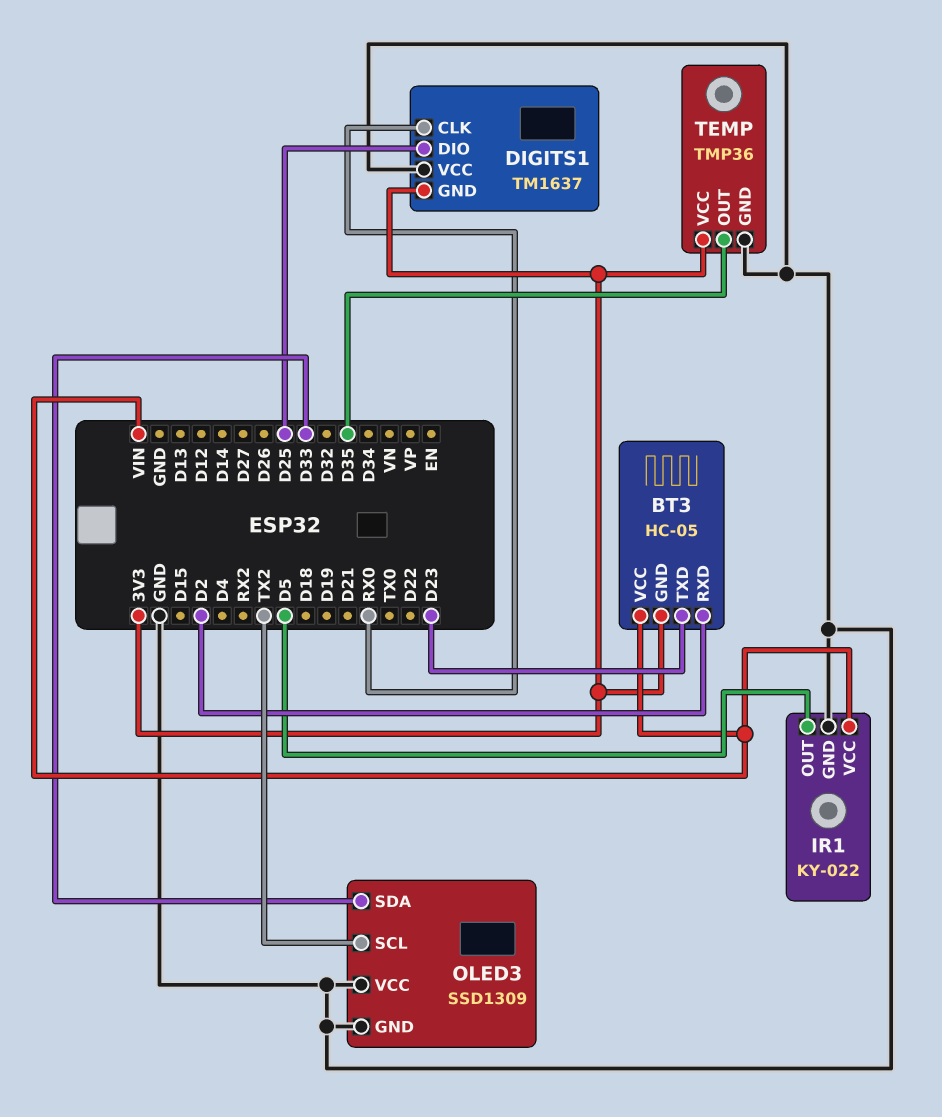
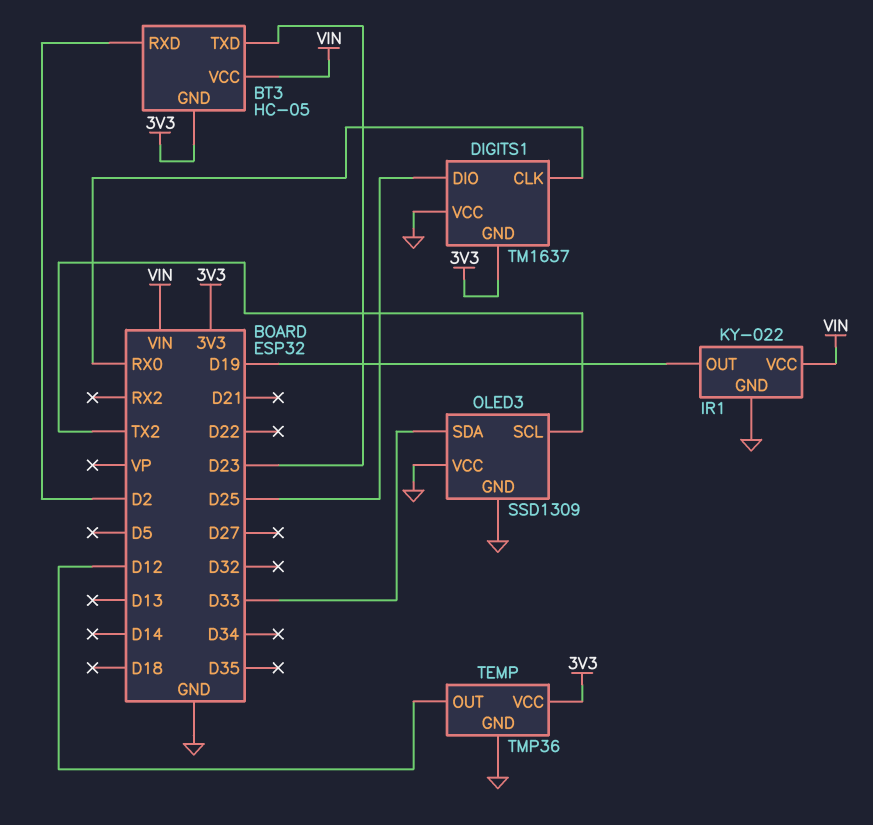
IR1 pin OUT: D5 -> D19
TEMP pin OUT: D35 -> D12

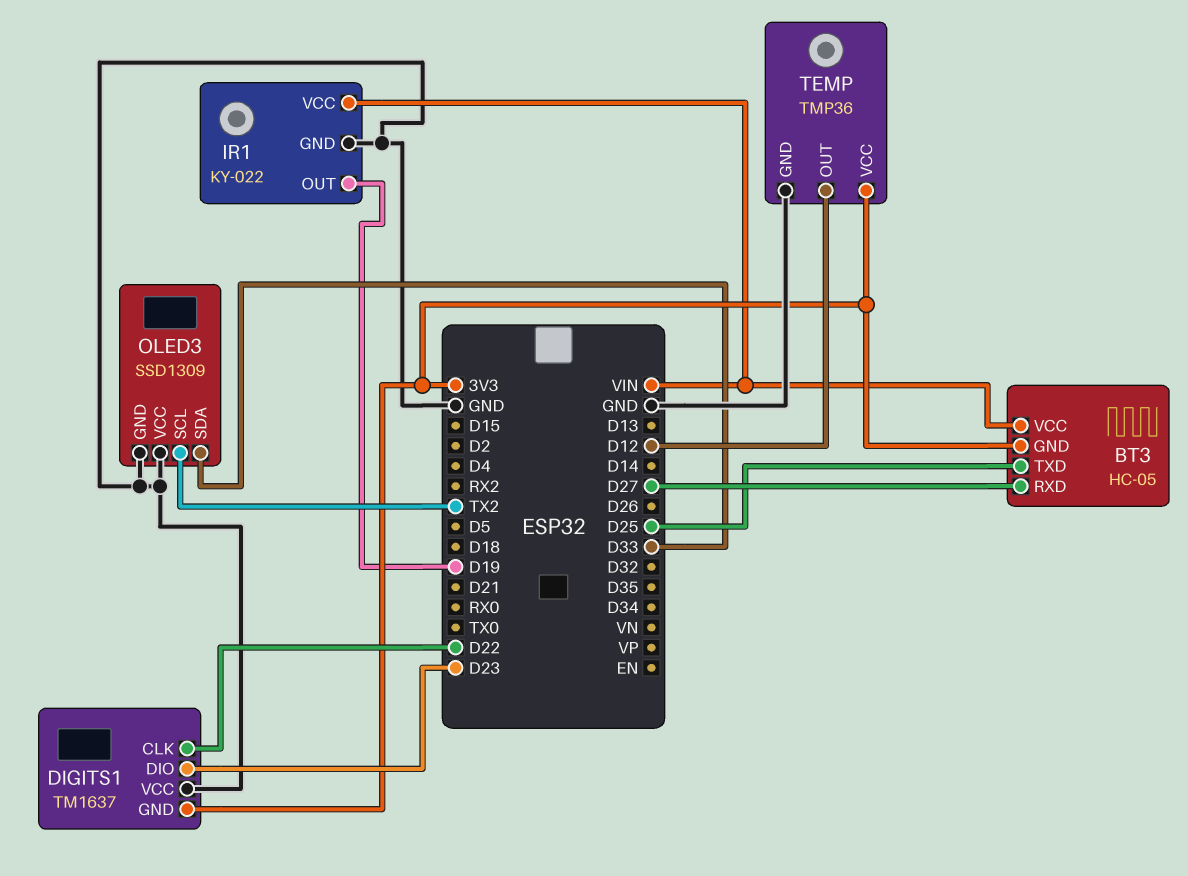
BT3 pin RXD: D2 -> D27
BT3 pin TXD: D23 -> D25
DIGITS1 pin CLK: RX0 -> D22
DIGITS1 pin DIO: D25 -> D23

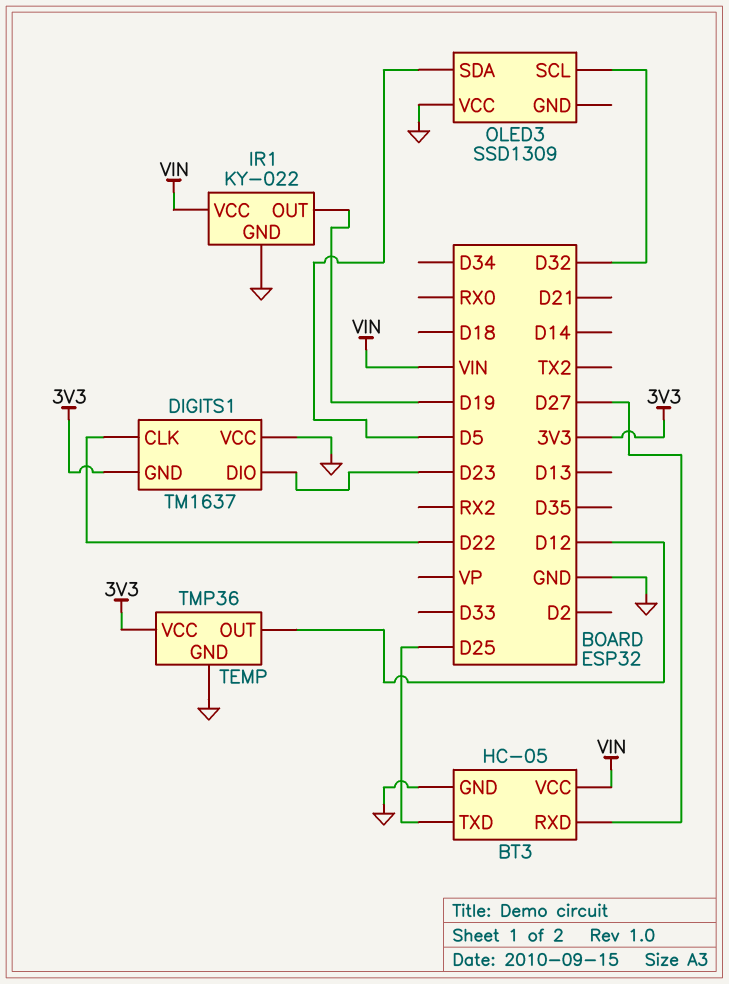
BT3 pin GND: 3V3 -> GND
OLED3 pin GND: GND -> none
OLED3 pin SCL: TX2 -> D32
OLED3 pin SDA: D33 -> D5

